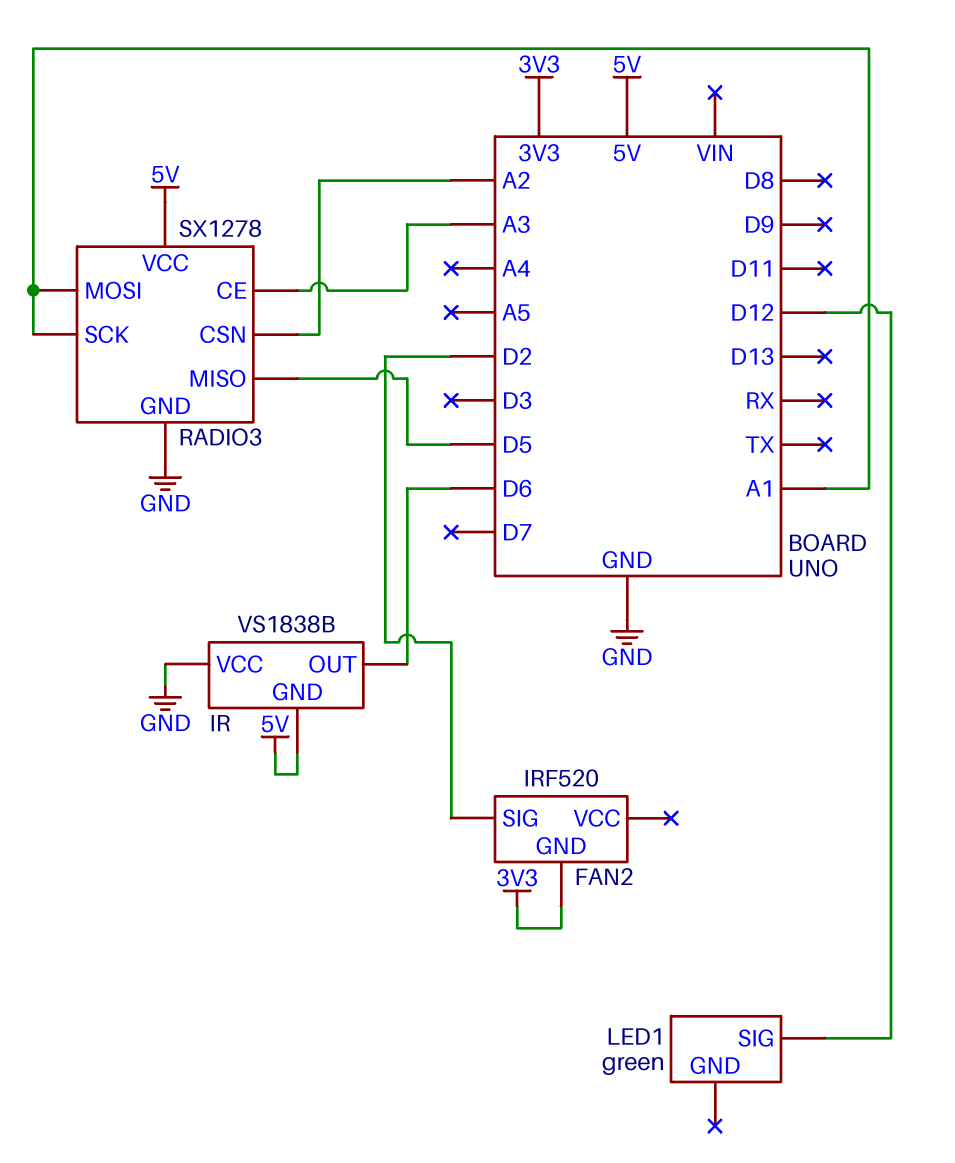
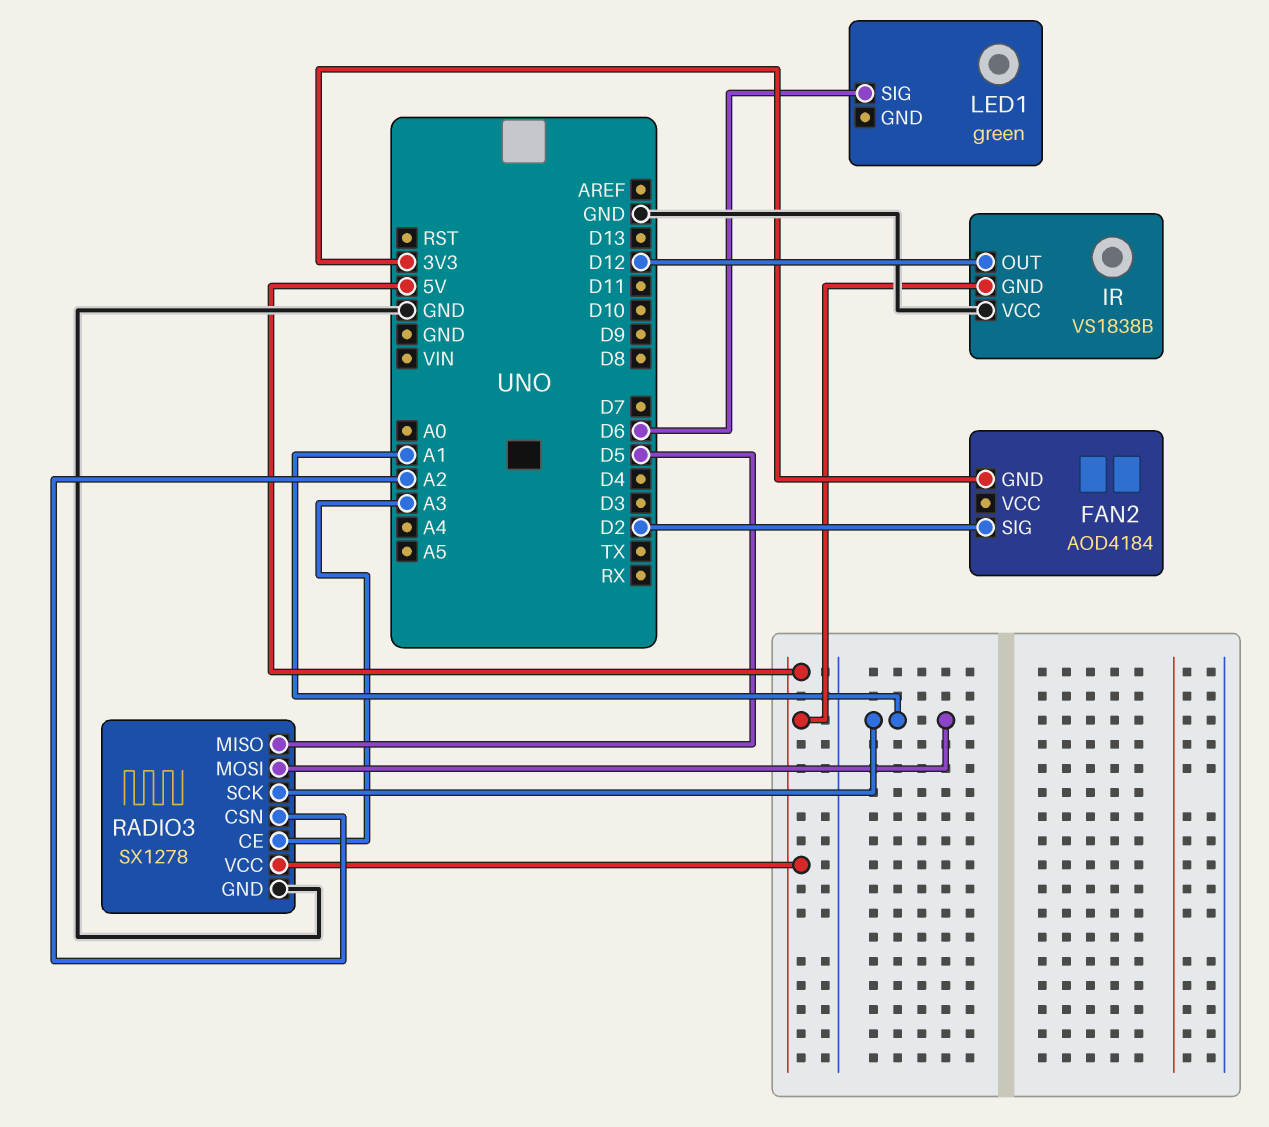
FAN2: IRF520 -> AOD4184
IR pin OUT: D6 -> D12
LED1 pin SIG: D12 -> D6

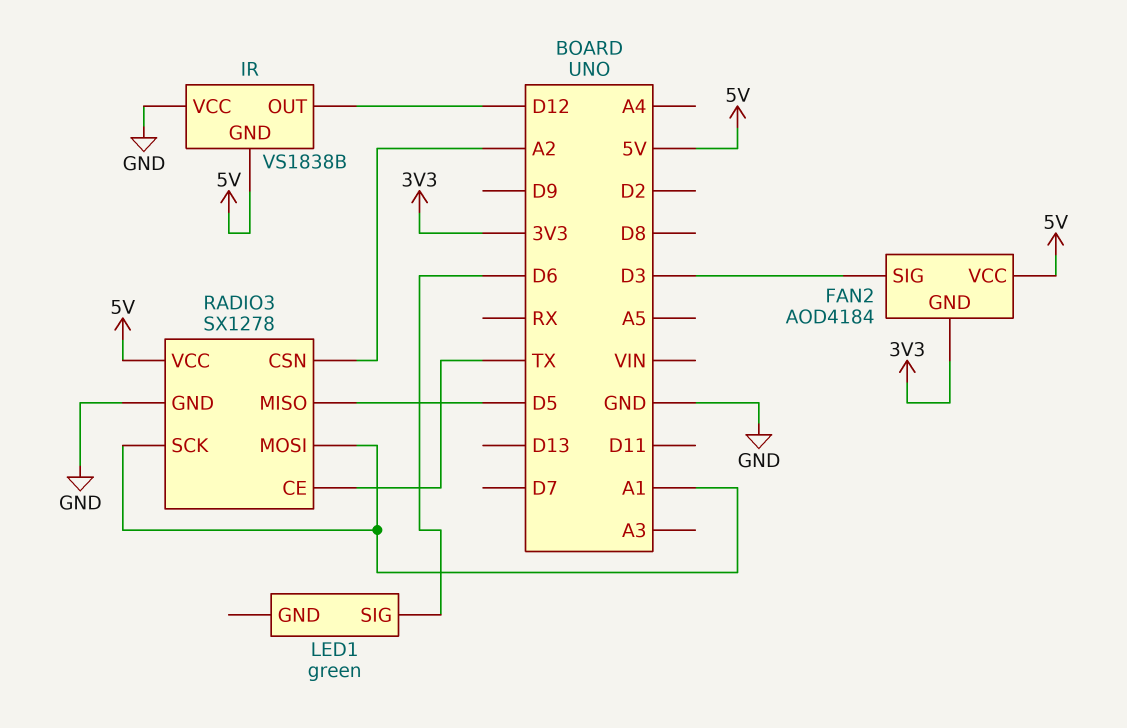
FAN2 pin SIG: D2 -> D3
FAN2 pin VCC: none -> 5V
RADIO3 pin CE: A3 -> TX

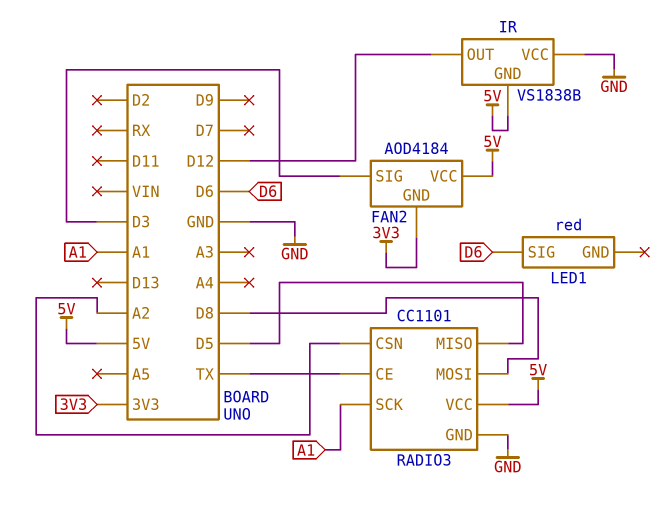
LED1: green -> red
RADIO3: SX1278 -> CC1101
RADIO3 pin MOSI: A1 -> D8

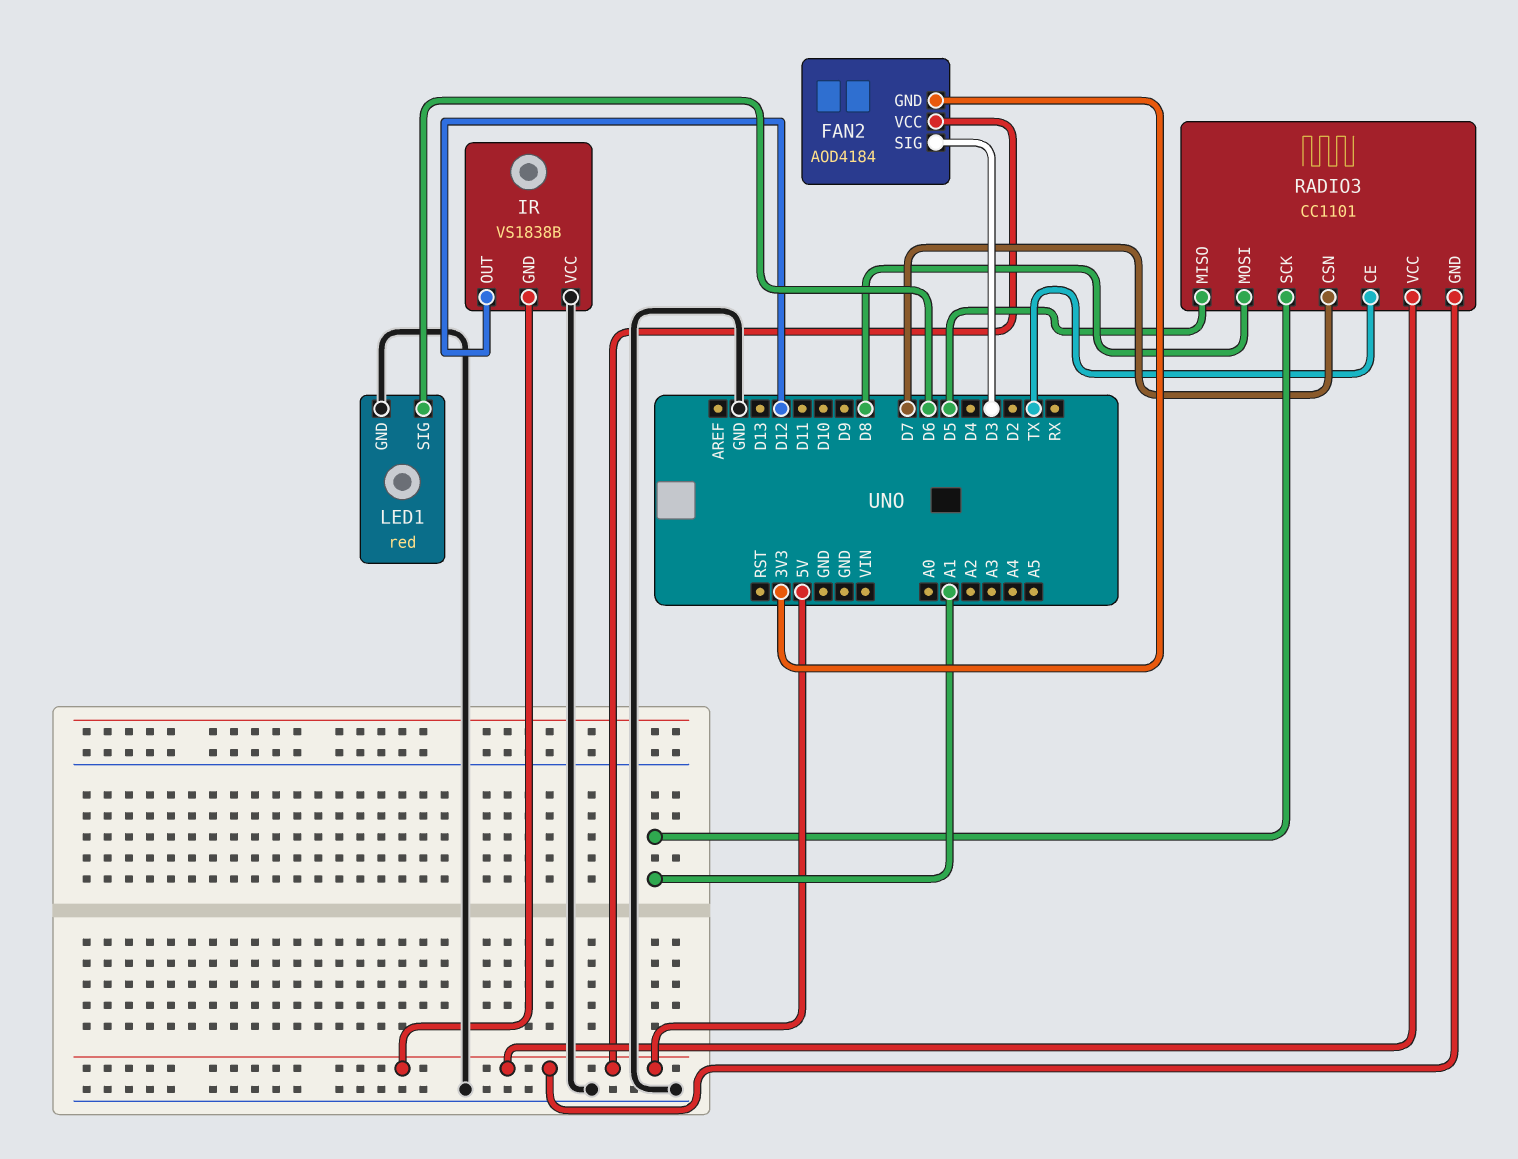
LED1 pin GND: none -> GND
RADIO3 pin CSN: A2 -> D7
RADIO3 pin GND: GND -> 5V

